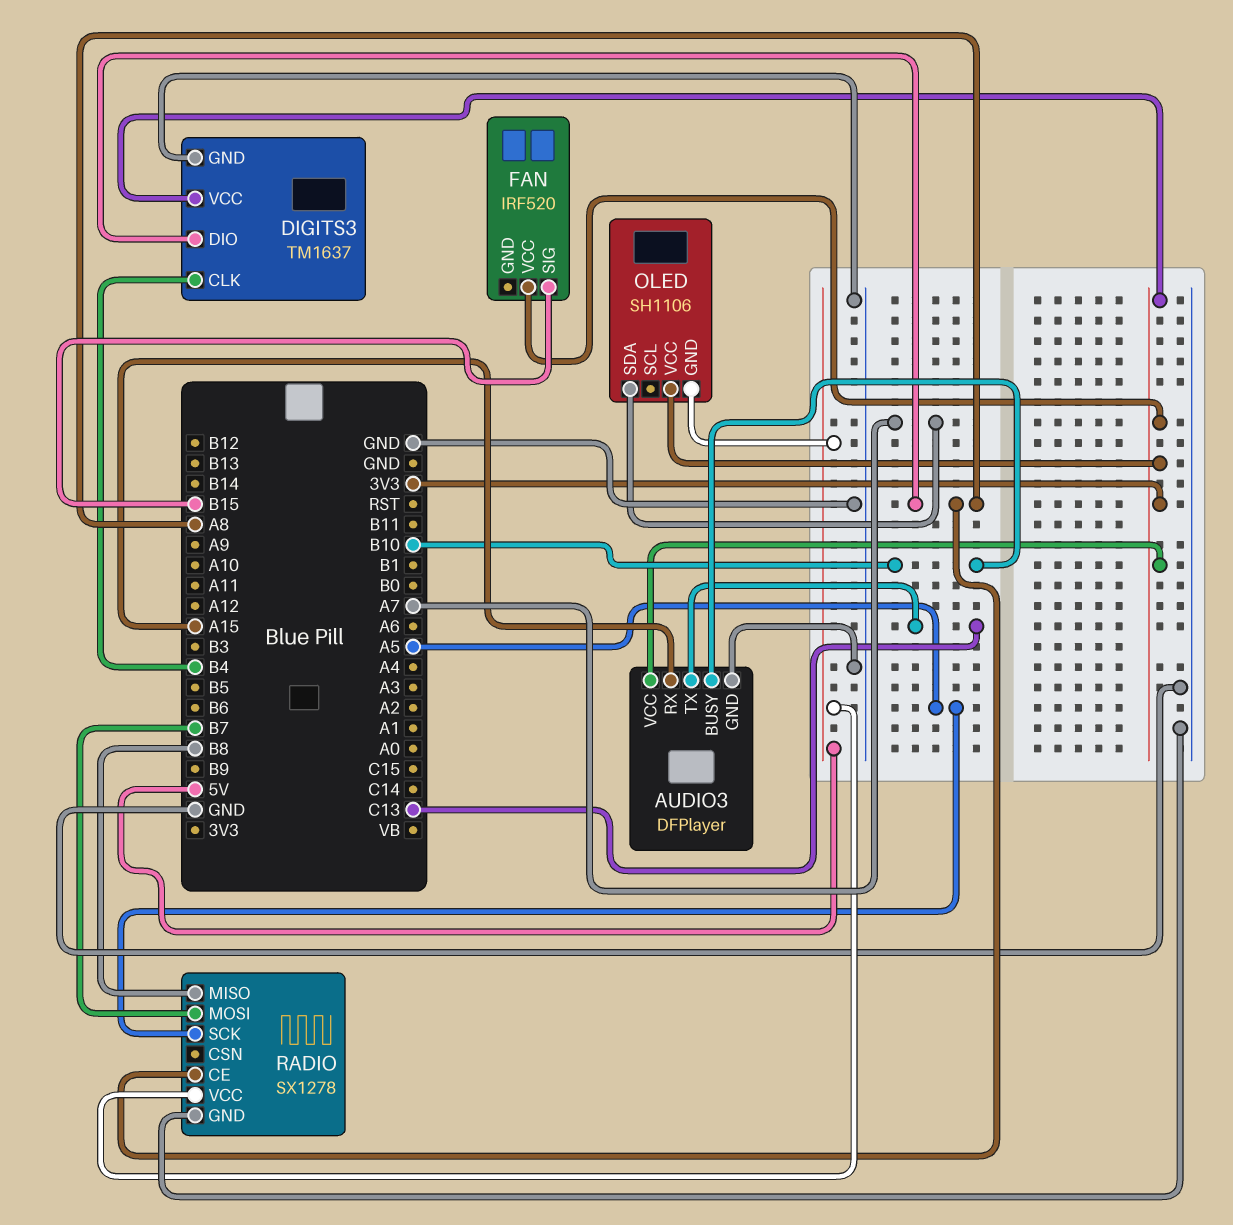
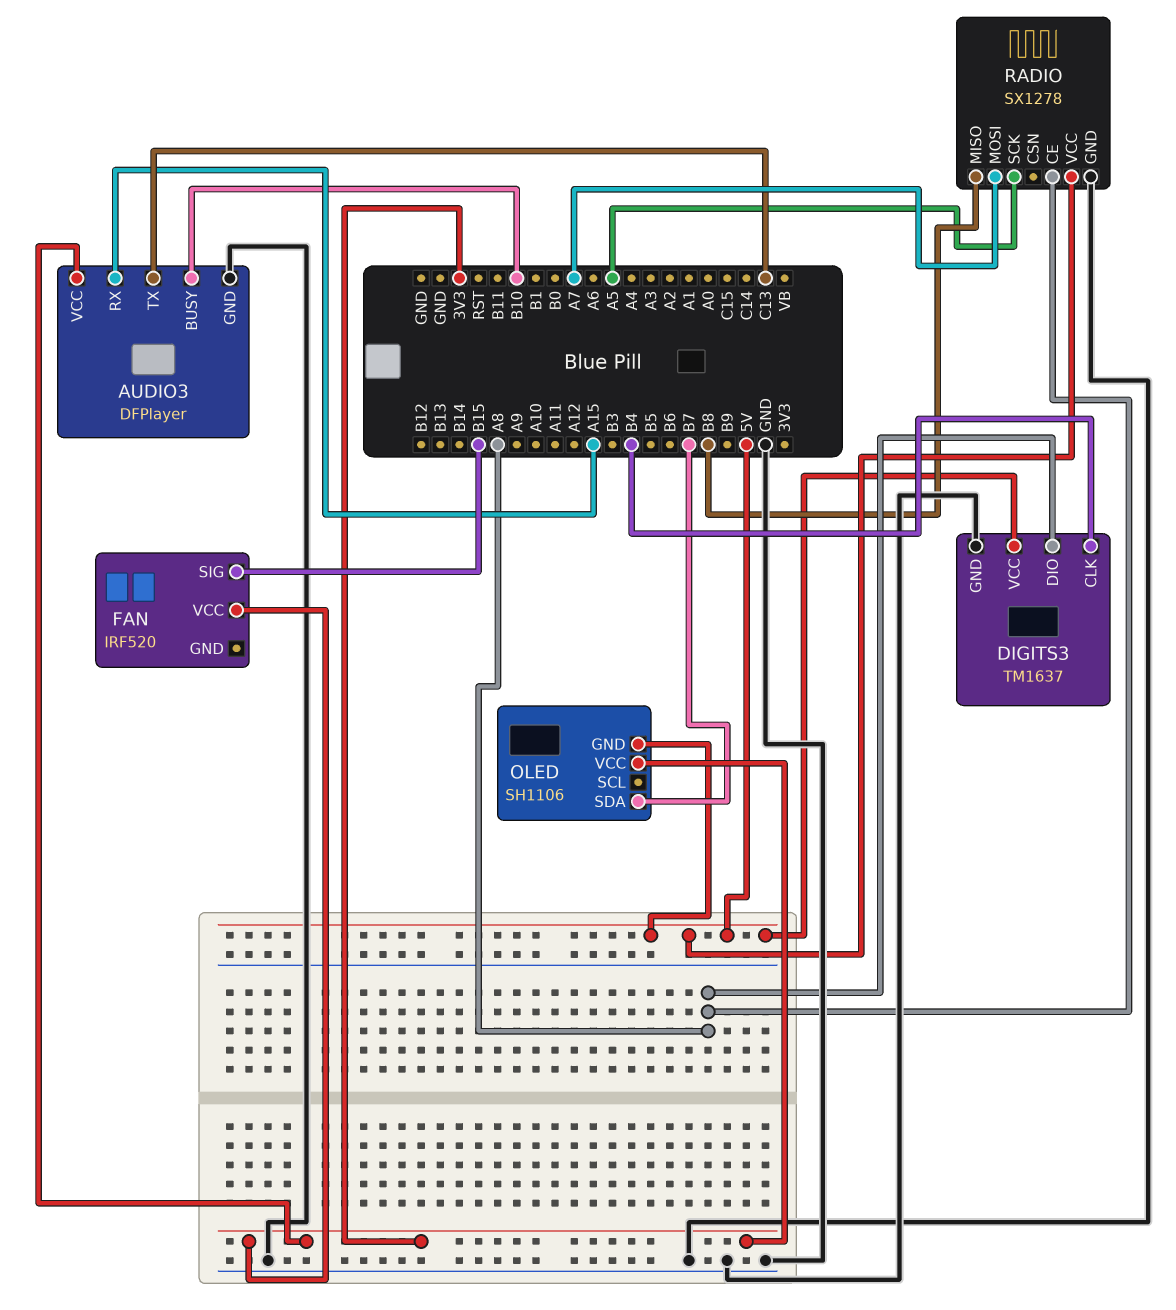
DIGITS3 pin VCC: 3V3 -> 5V
OLED pin SDA: A7 -> B7
RADIO pin MOSI: B7 -> A7

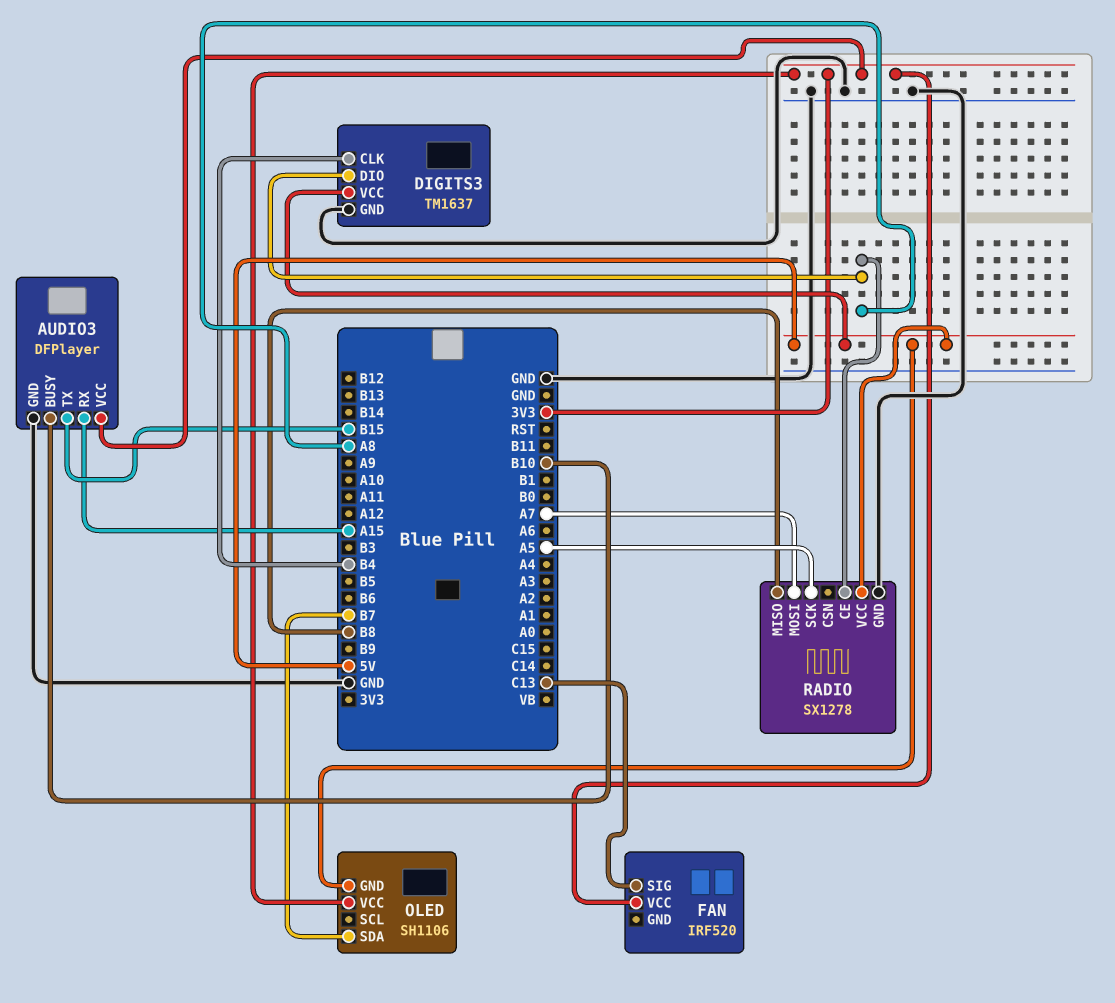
AUDIO3 pin TX: C13 -> B15
FAN pin SIG: B15 -> C13

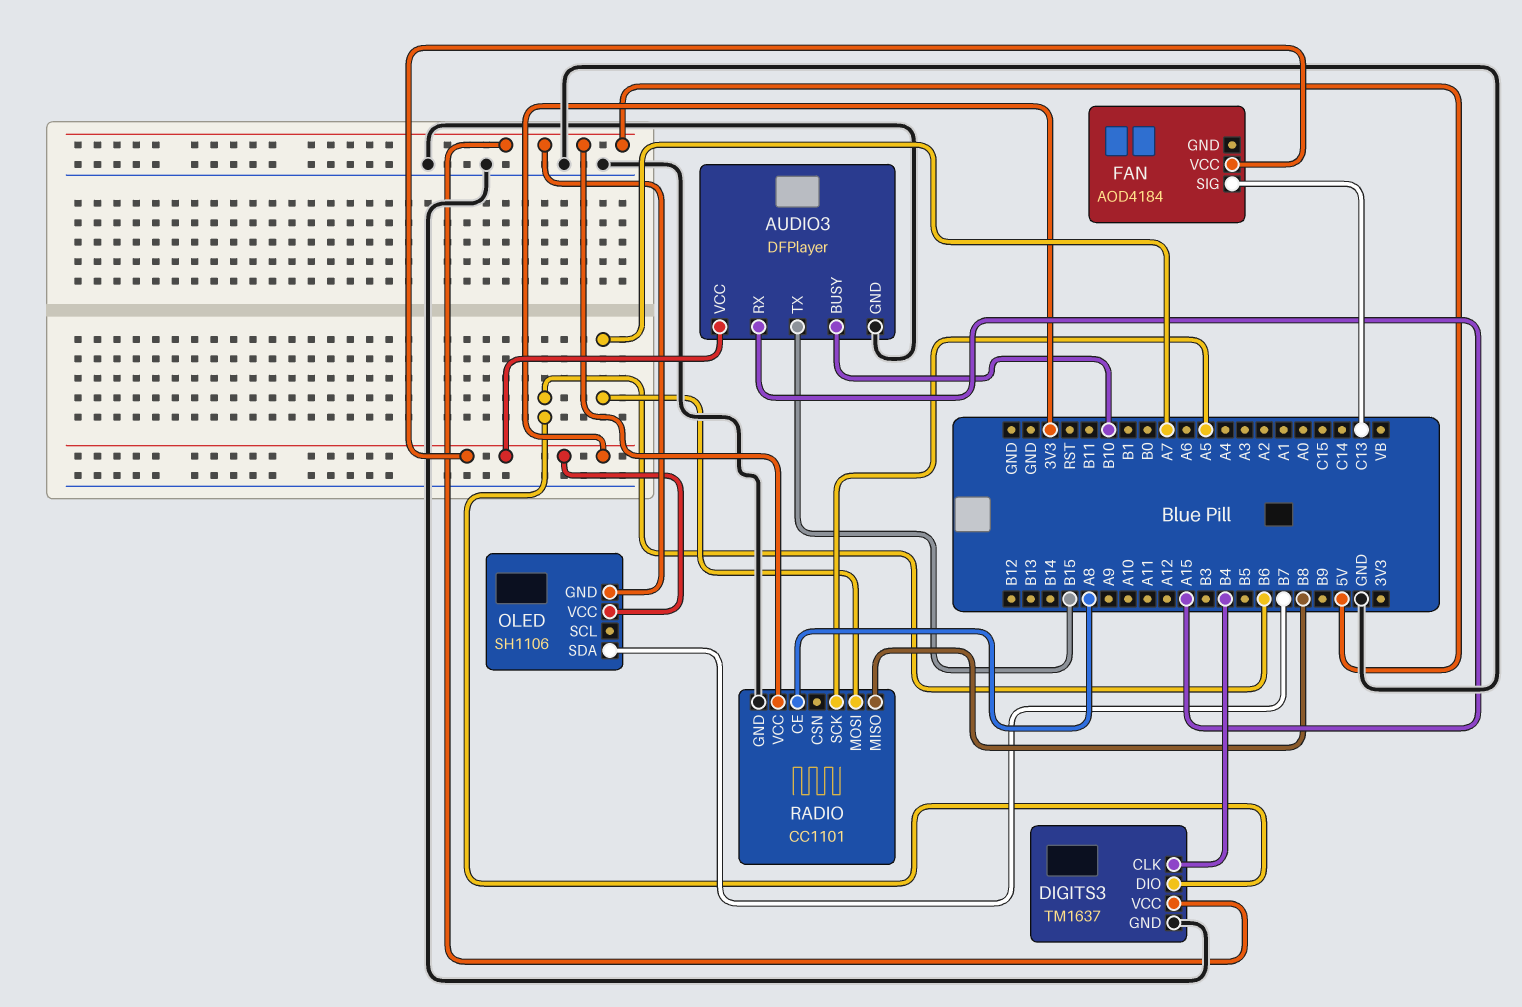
DIGITS3 pin DIO: A8 -> B6
FAN: IRF520 -> AOD4184
RADIO: SX1278 -> CC1101

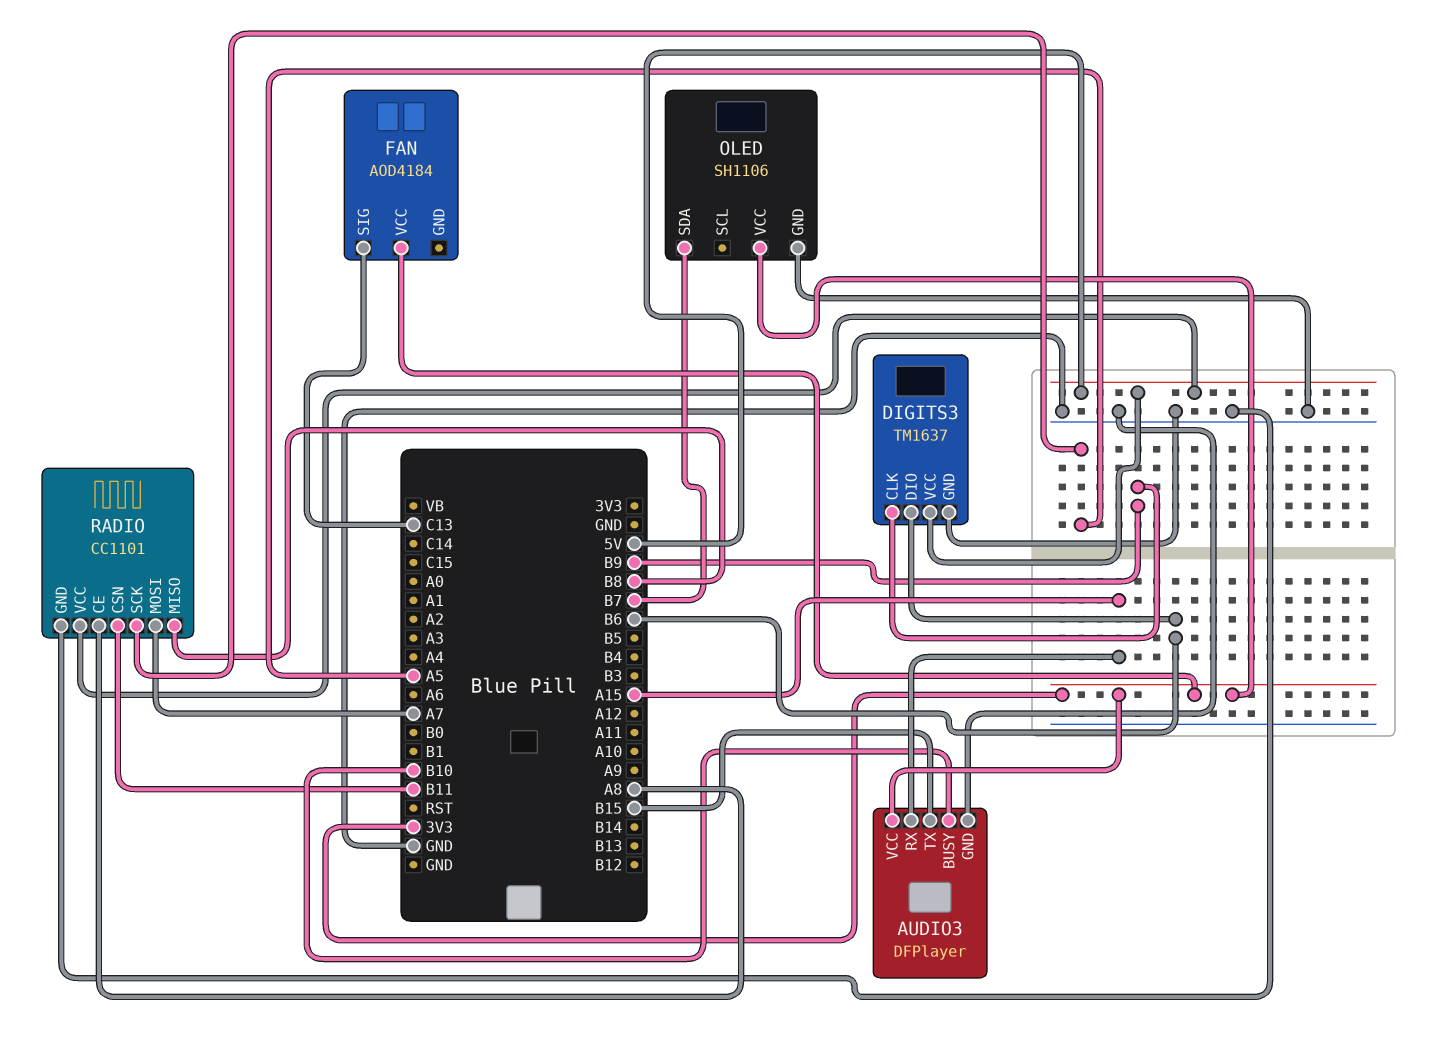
DIGITS3 pin CLK: B4 -> B9
OLED pin GND: 5V -> GND
RADIO pin CSN: none -> B11

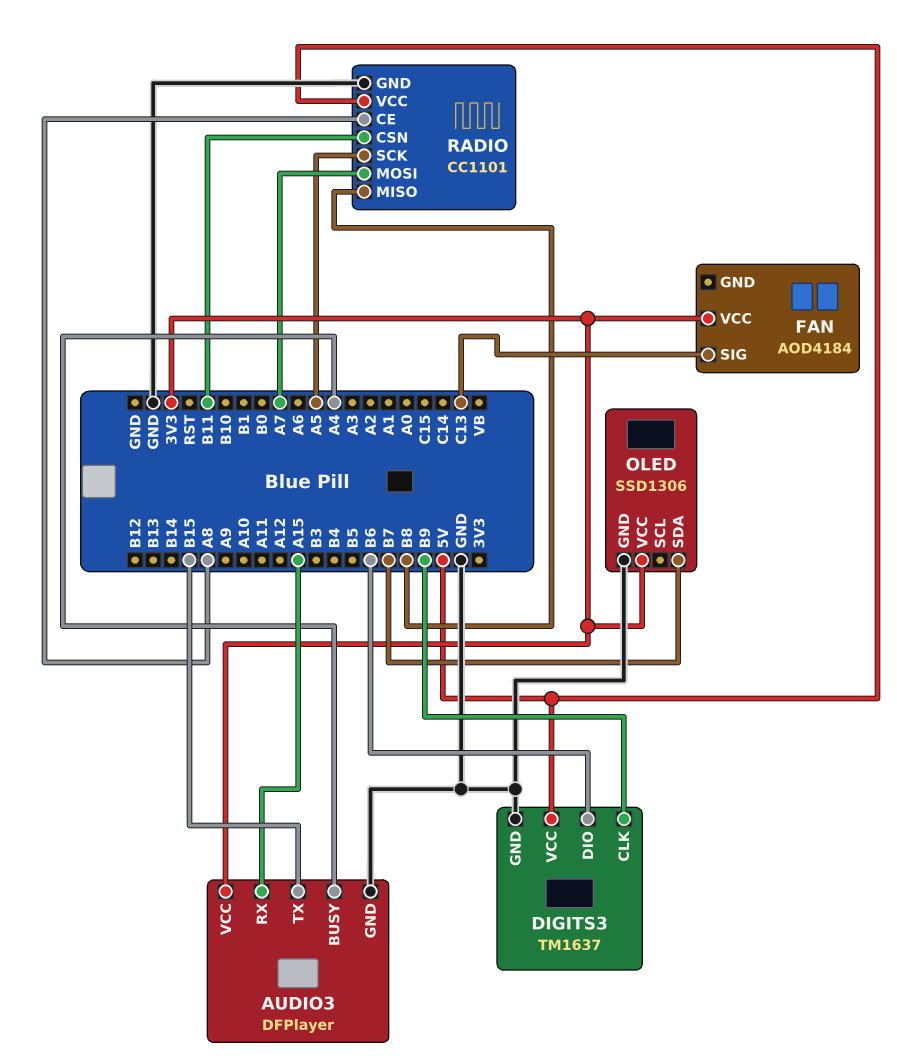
AUDIO3 pin BUSY: B10 -> A4
OLED: SH1106 -> SSD1306

